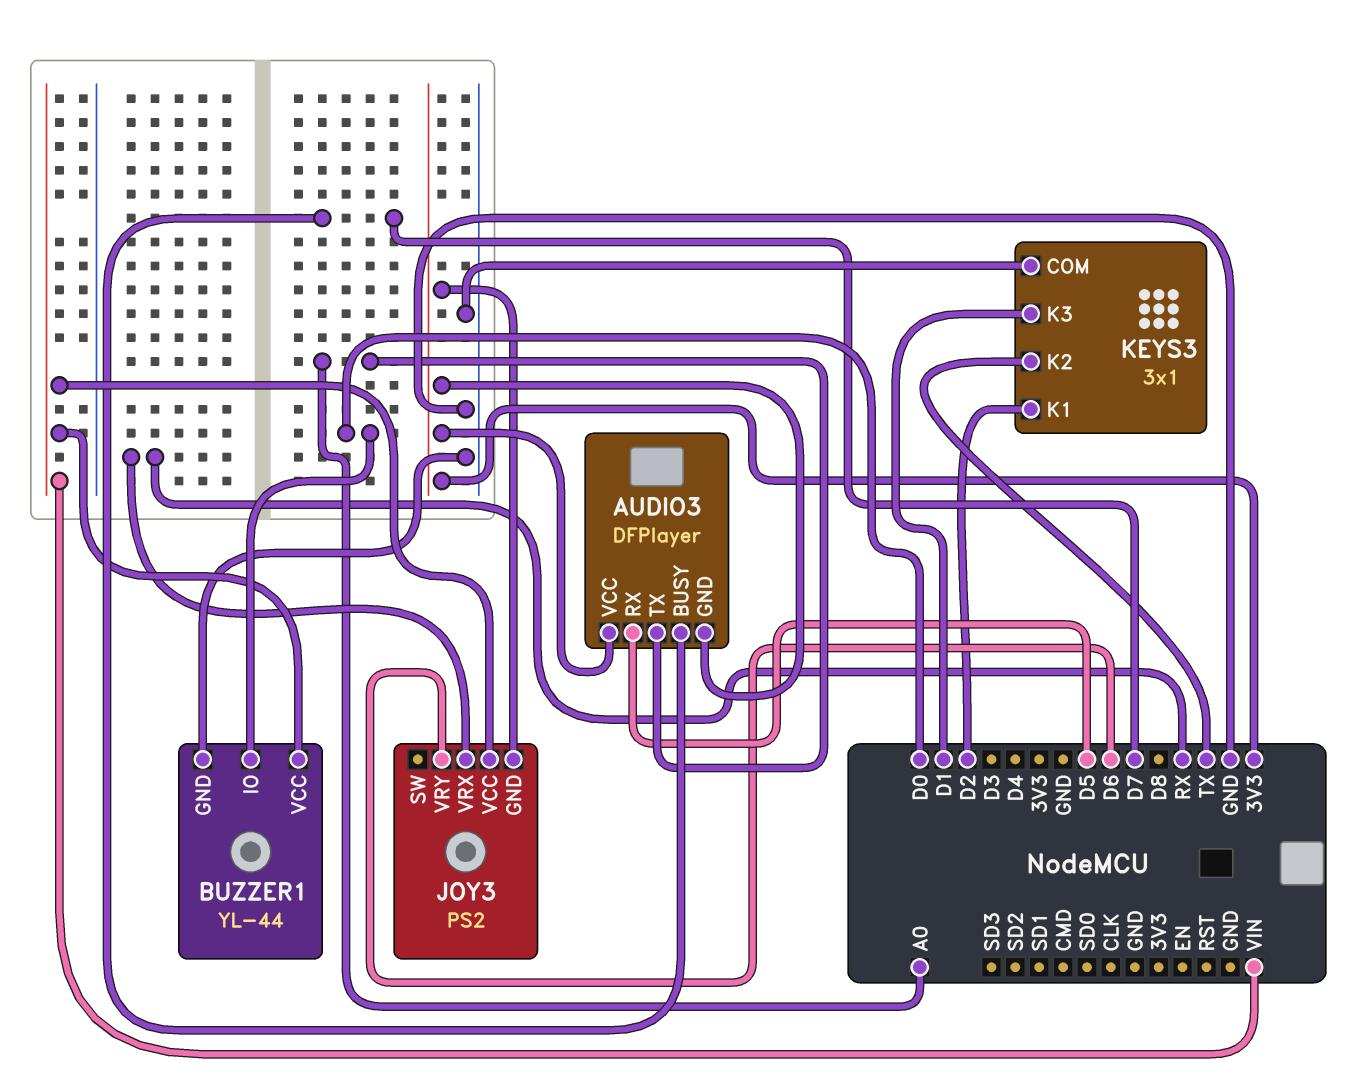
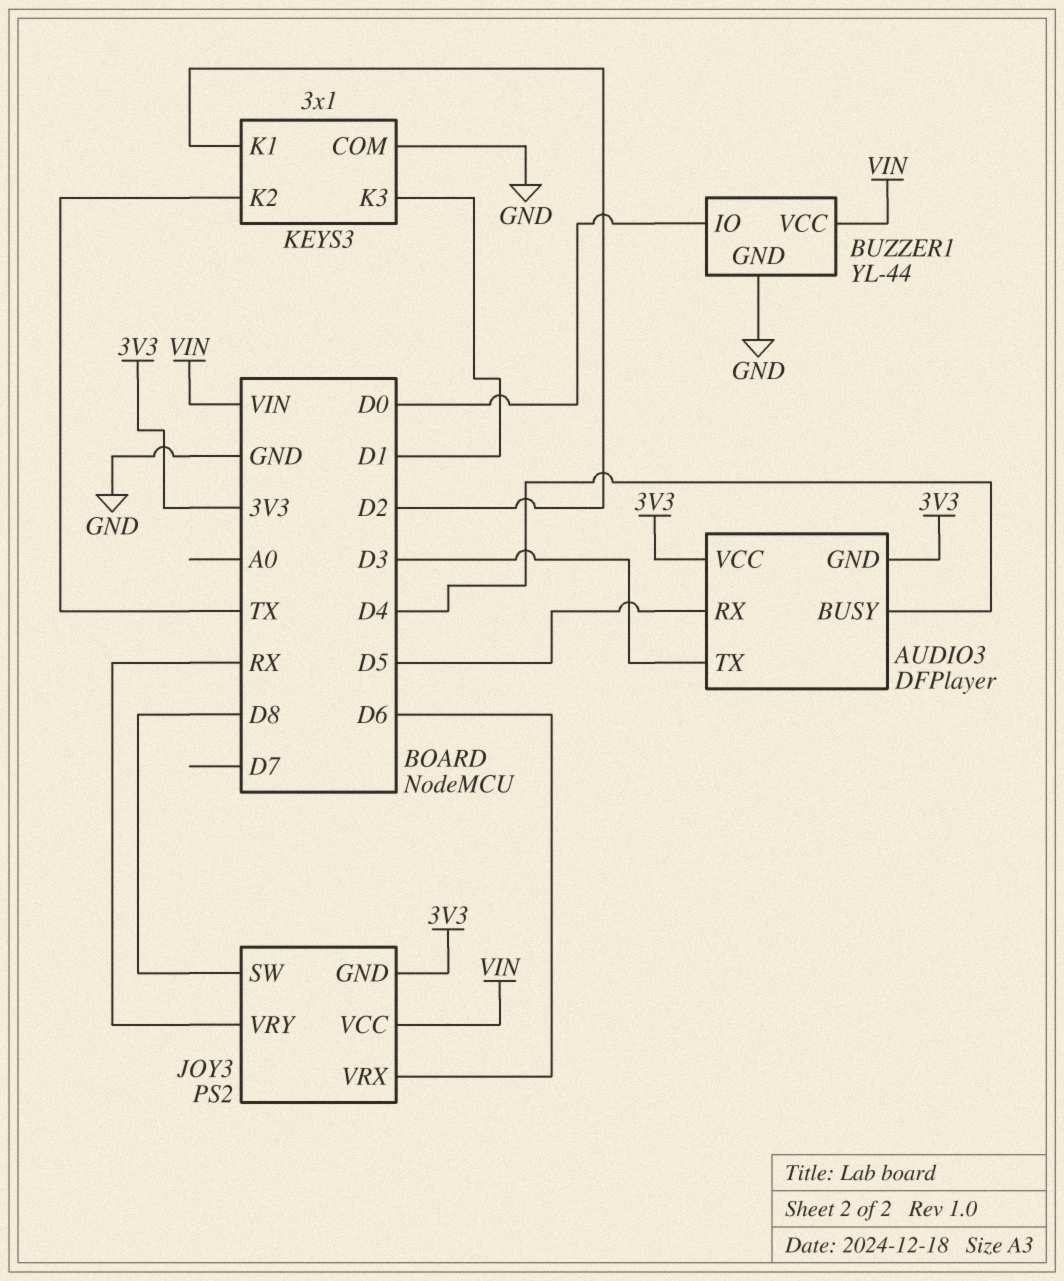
AUDIO3 pin BUSY: D7 -> D4
AUDIO3 pin TX: A0 -> D3
JOY3 pin SW: none -> D8
JOY3 pin VRX: RX -> D6
JOY3 pin VRY: D6 -> RX

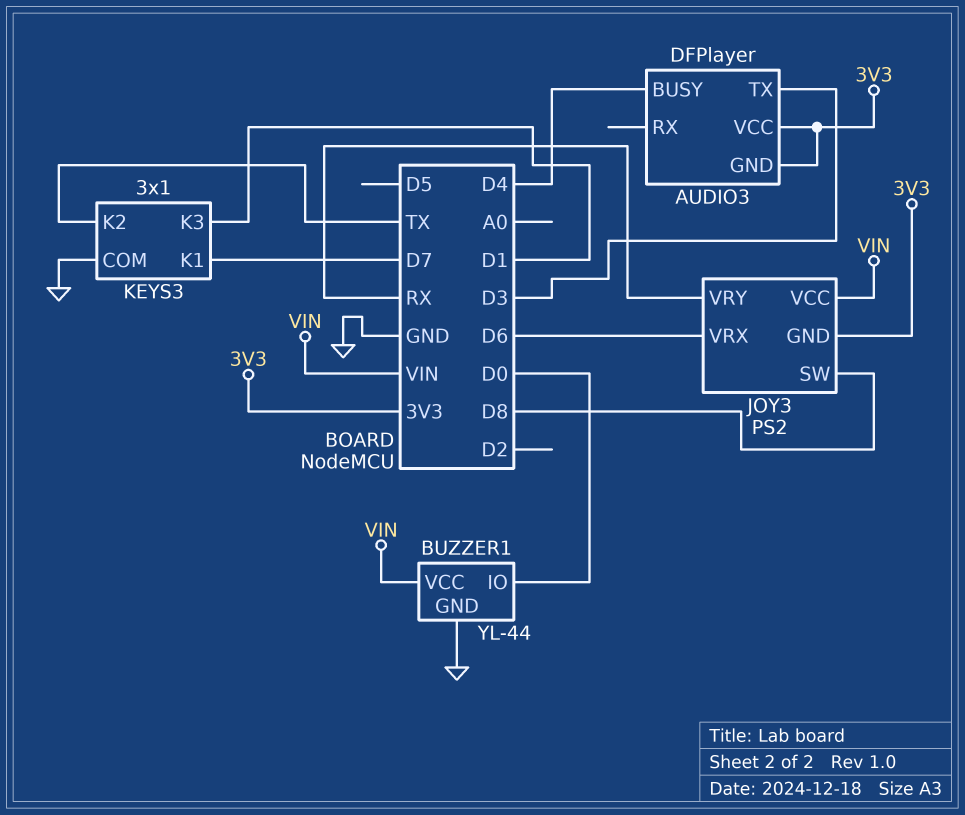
AUDIO3 pin RX: D5 -> none
KEYS3 pin K1: D2 -> D7

